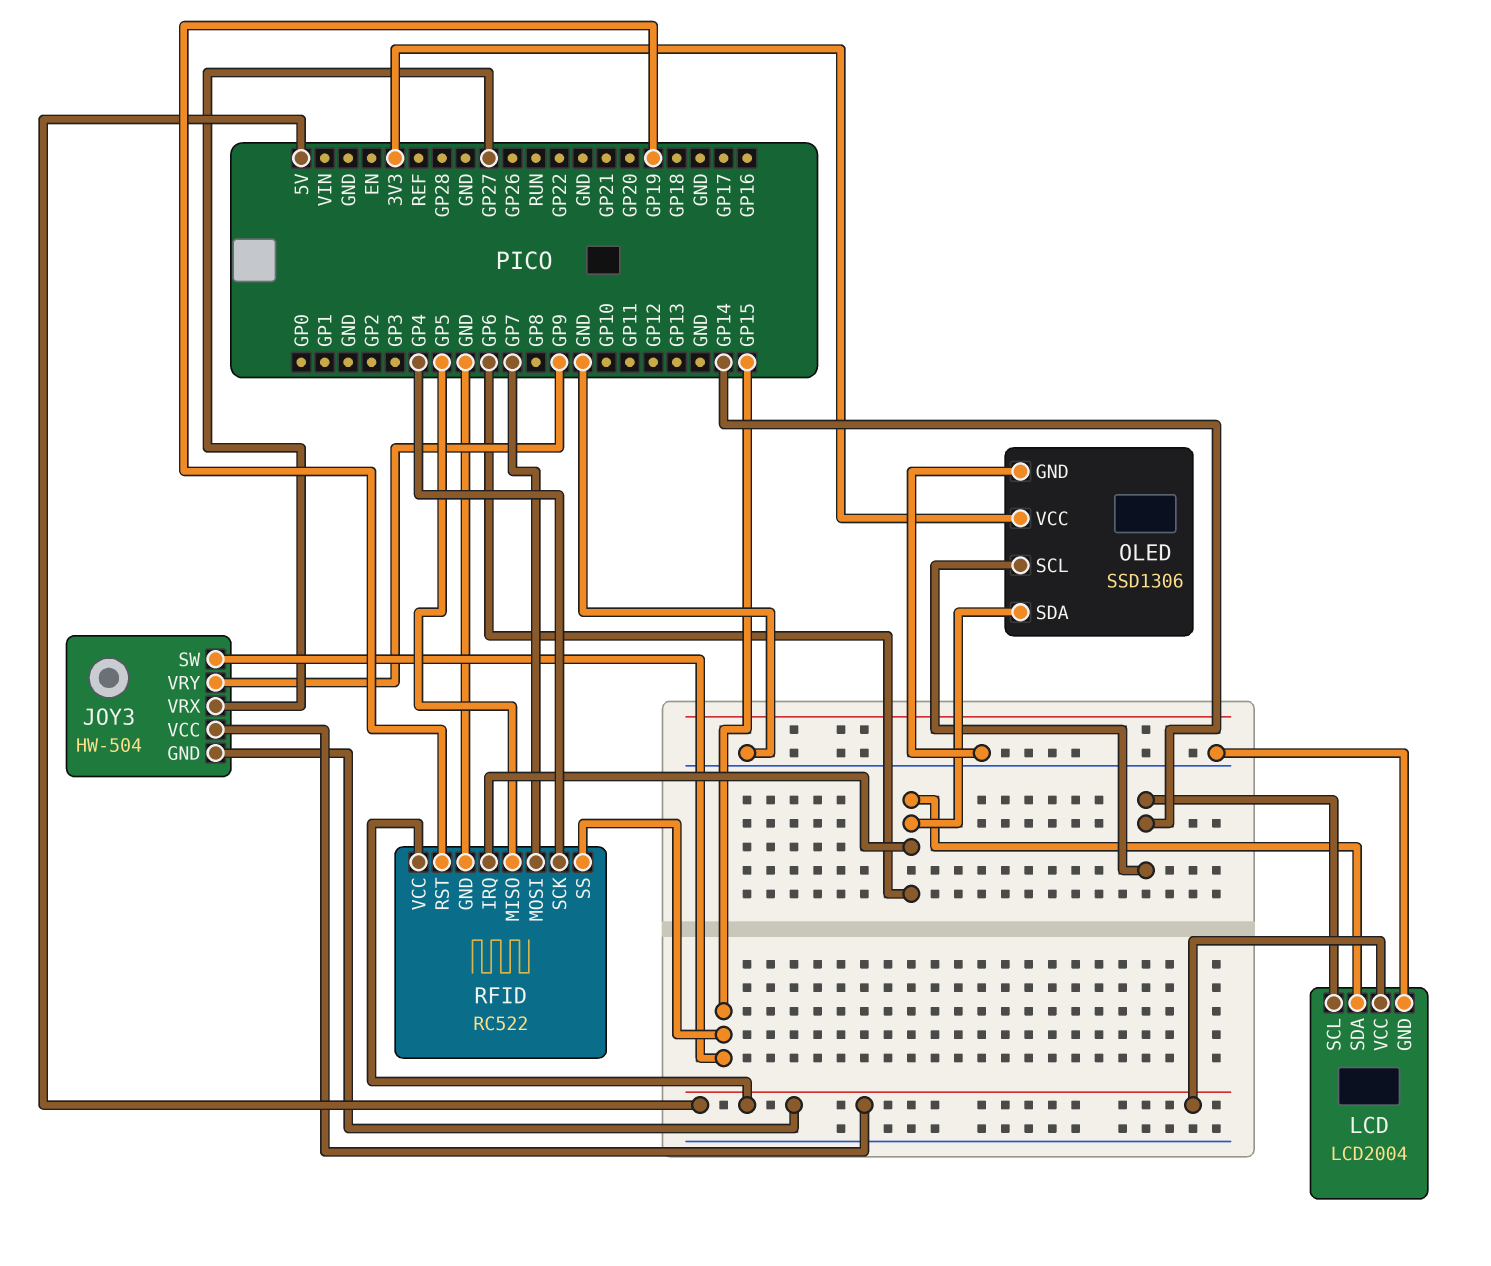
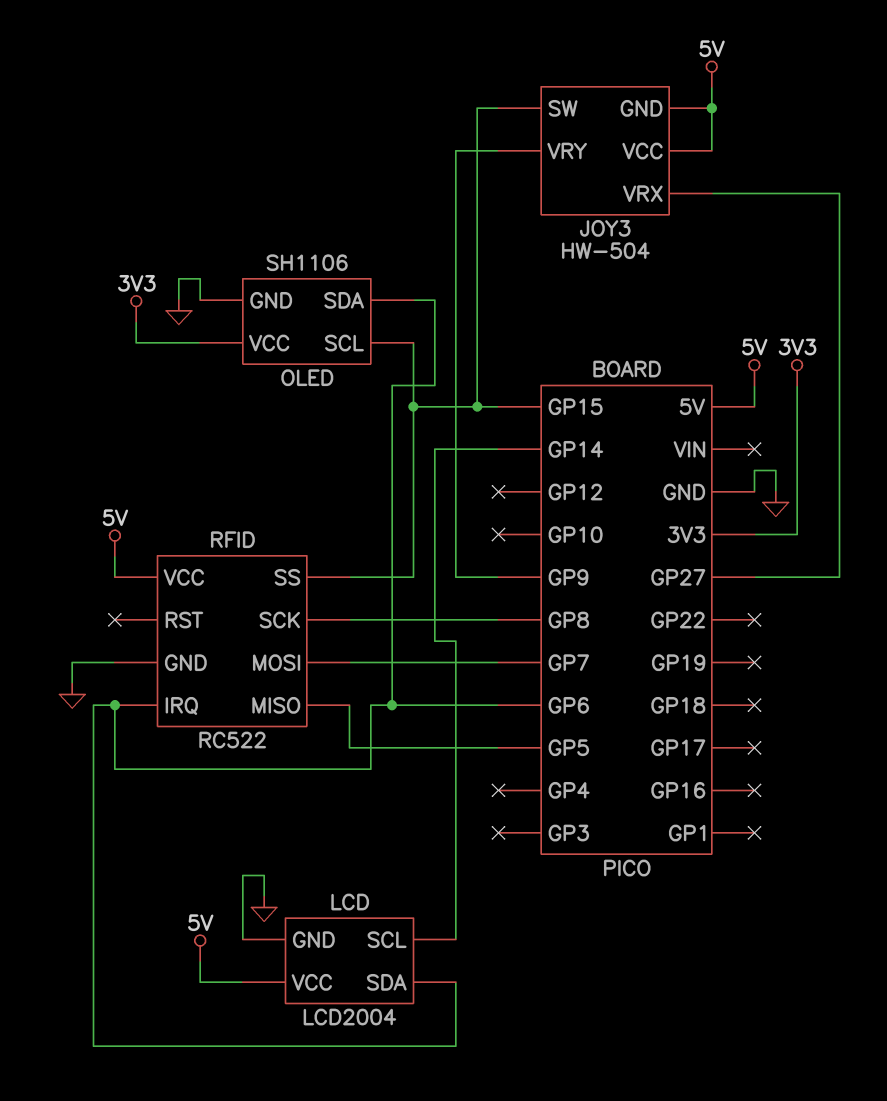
OLED: SSD1306 -> SH1106
OLED pin SCL: GP14 -> GP15
RFID pin RST: GP19 -> none
RFID pin SCK: GP4 -> GP8

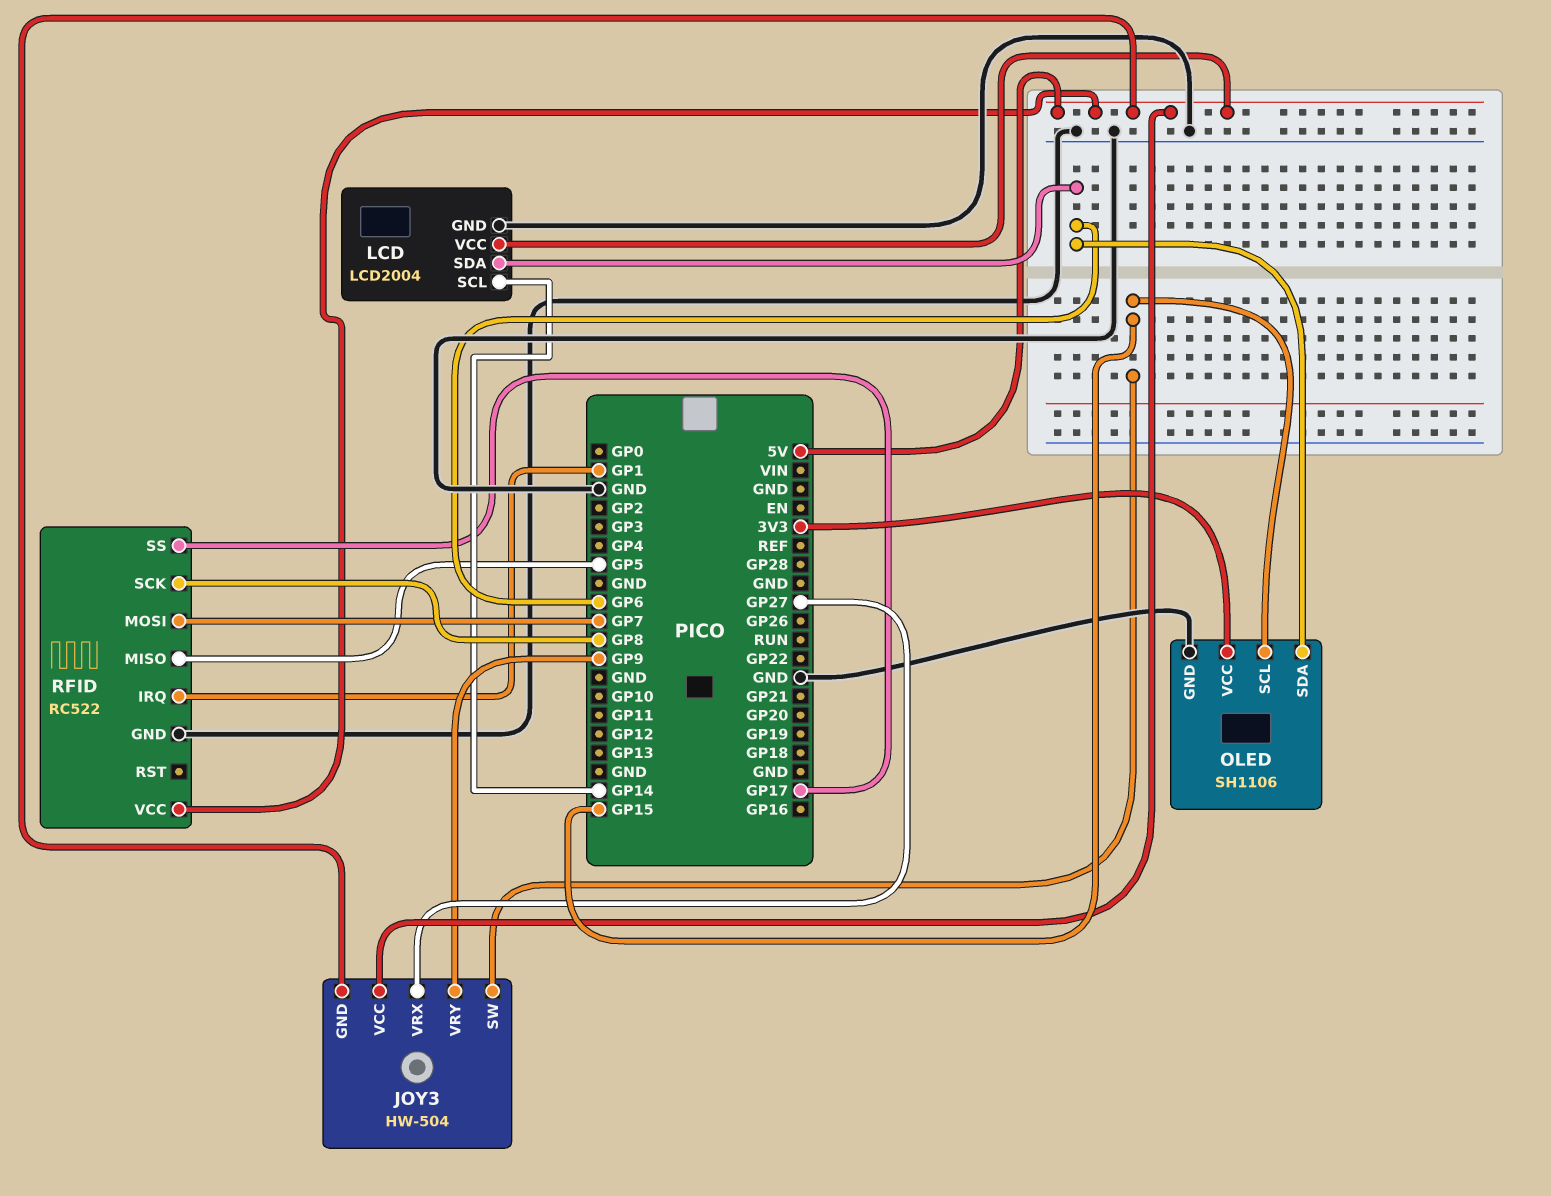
RFID pin IRQ: GP6 -> GP1
RFID pin SS: GP15 -> GP17

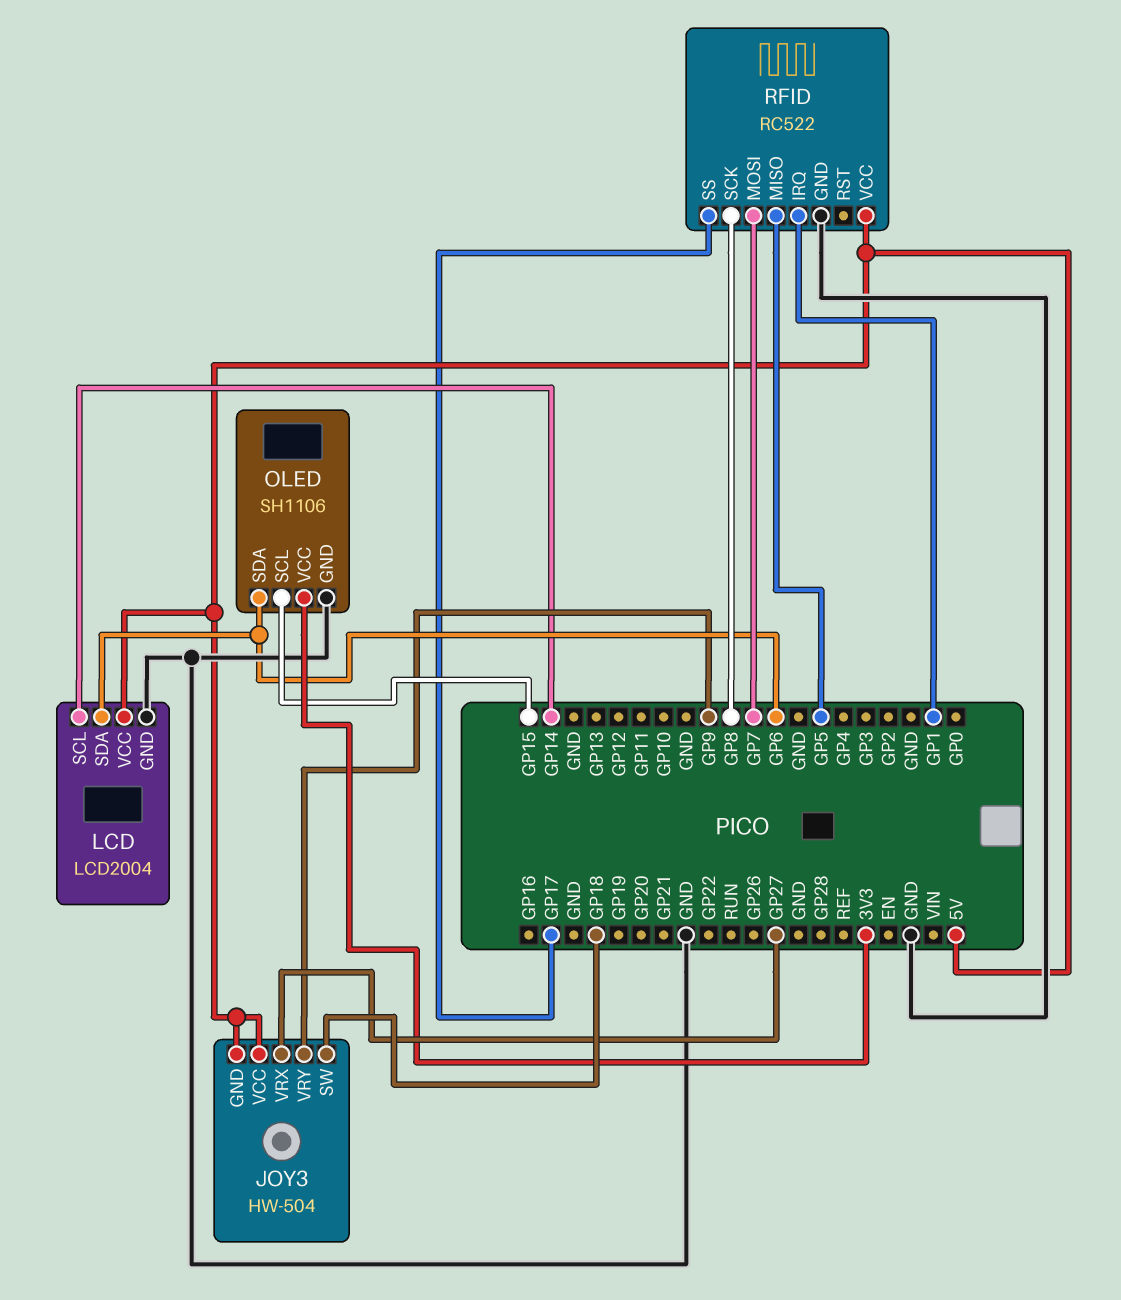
JOY3 pin SW: GP15 -> GP18

